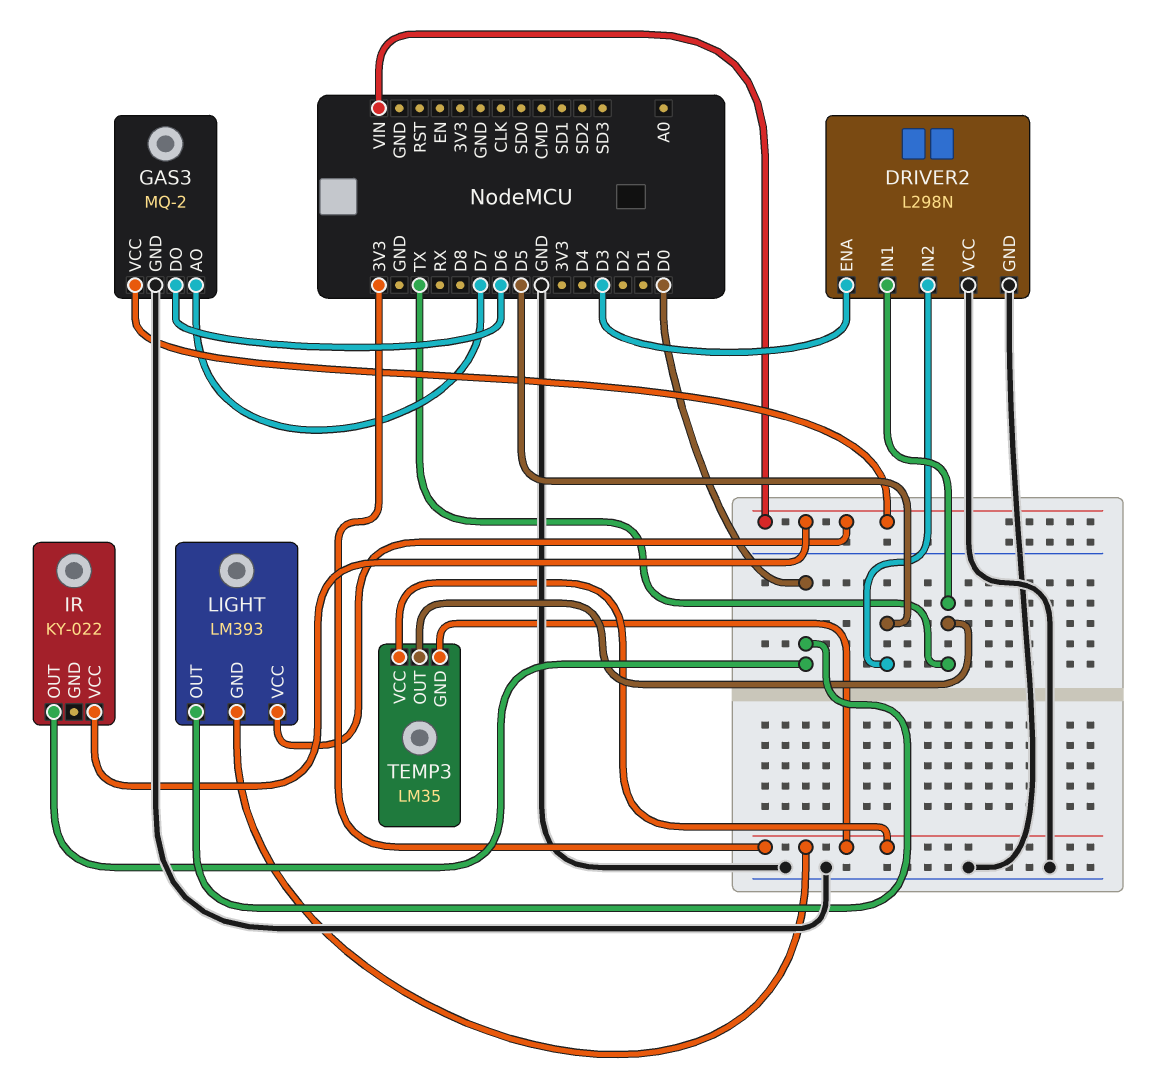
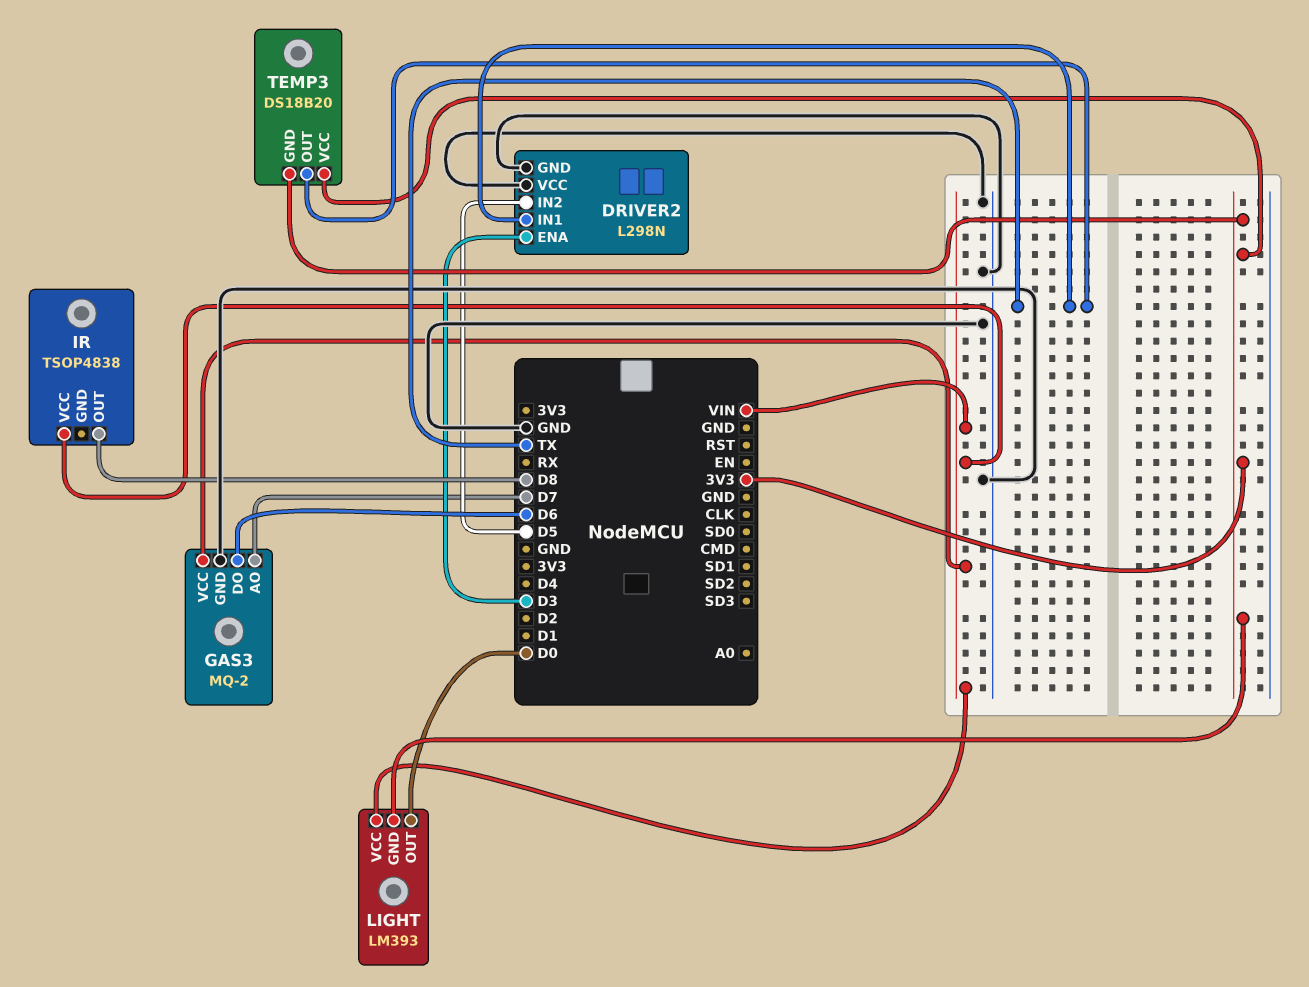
IR: KY-022 -> TSOP4838
IR pin OUT: D0 -> D8
TEMP3: LM35 -> DS18B20

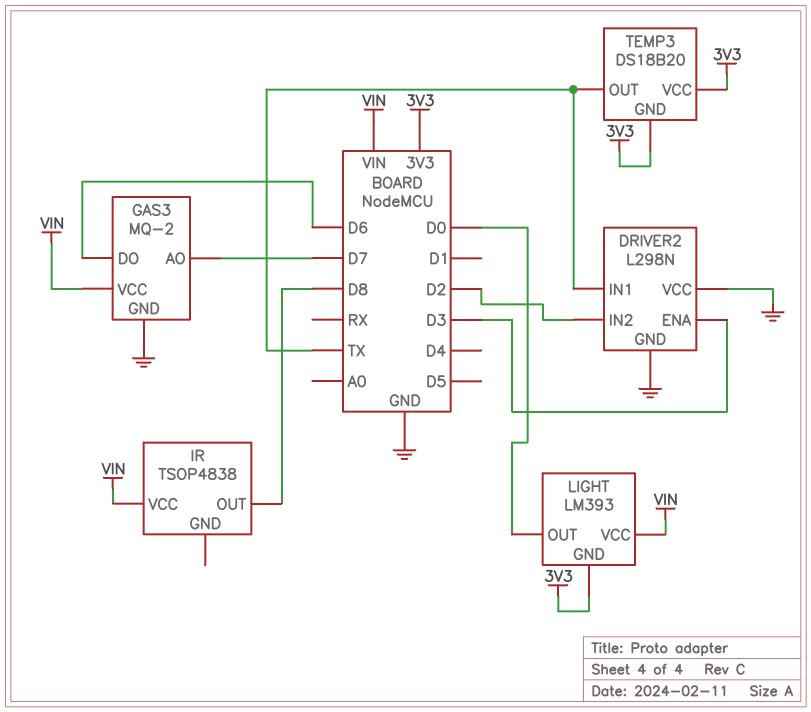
DRIVER2 pin IN2: D5 -> D2

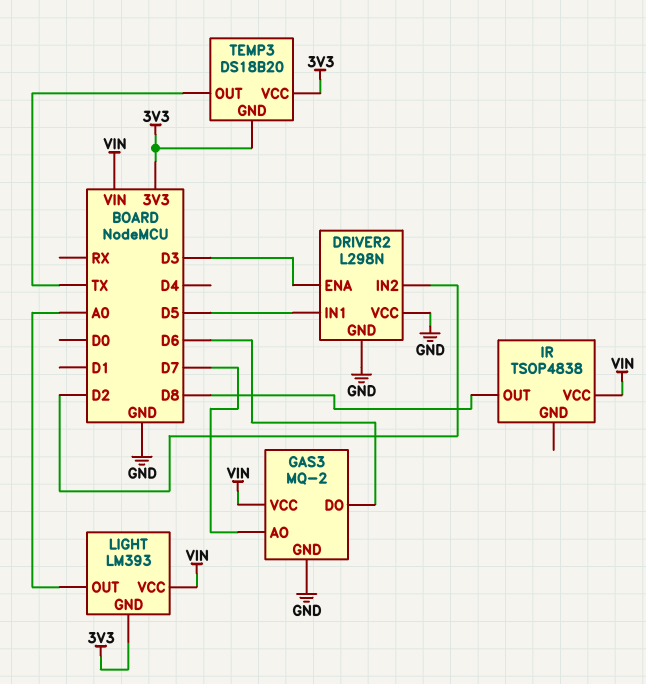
DRIVER2 pin IN1: TX -> D5
LIGHT pin OUT: D0 -> A0

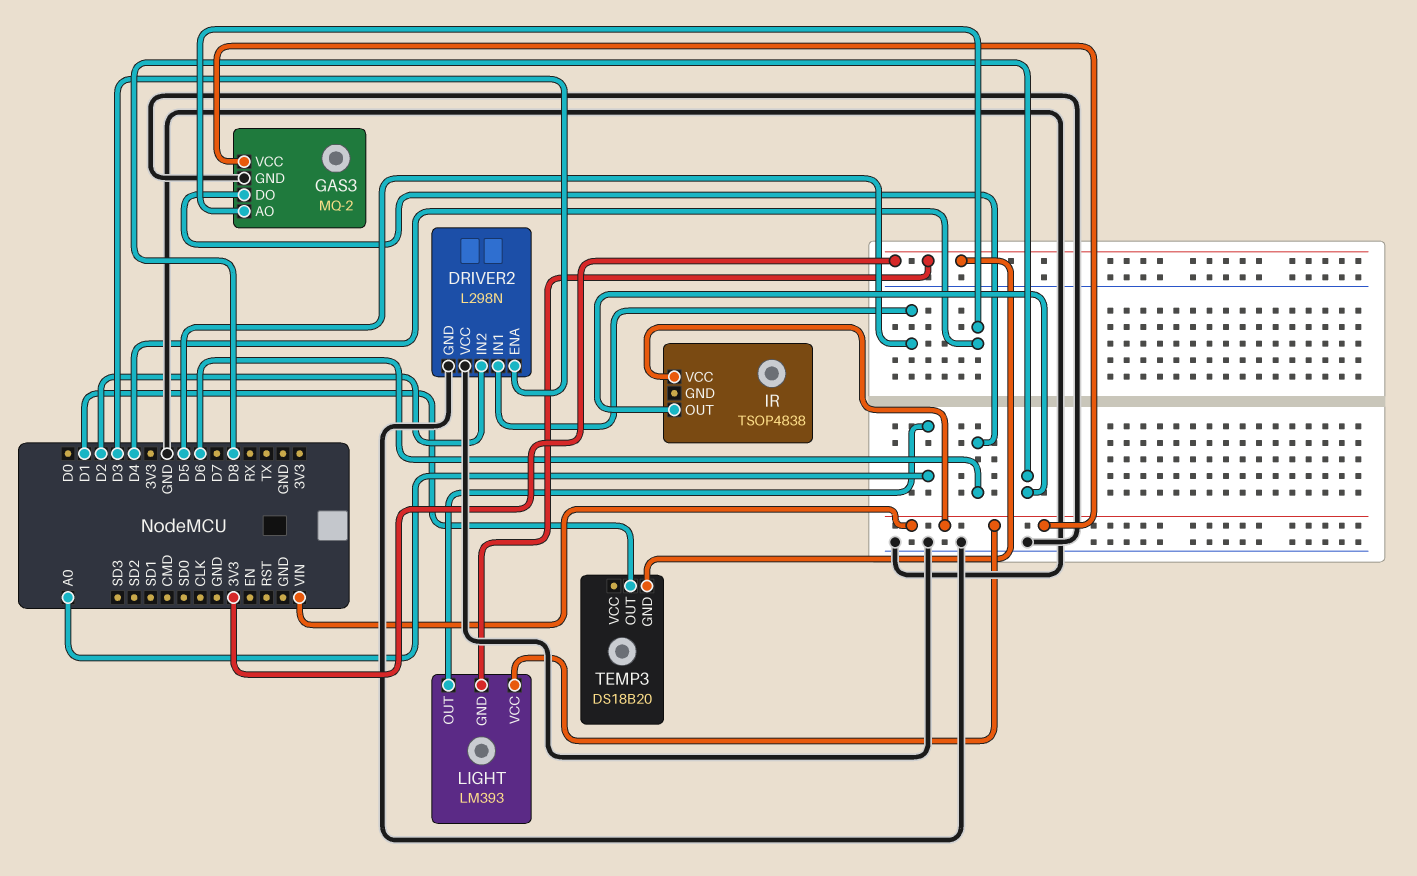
GAS3 pin AO: D7 -> D4
TEMP3 pin OUT: TX -> D1
TEMP3 pin VCC: 3V3 -> none

